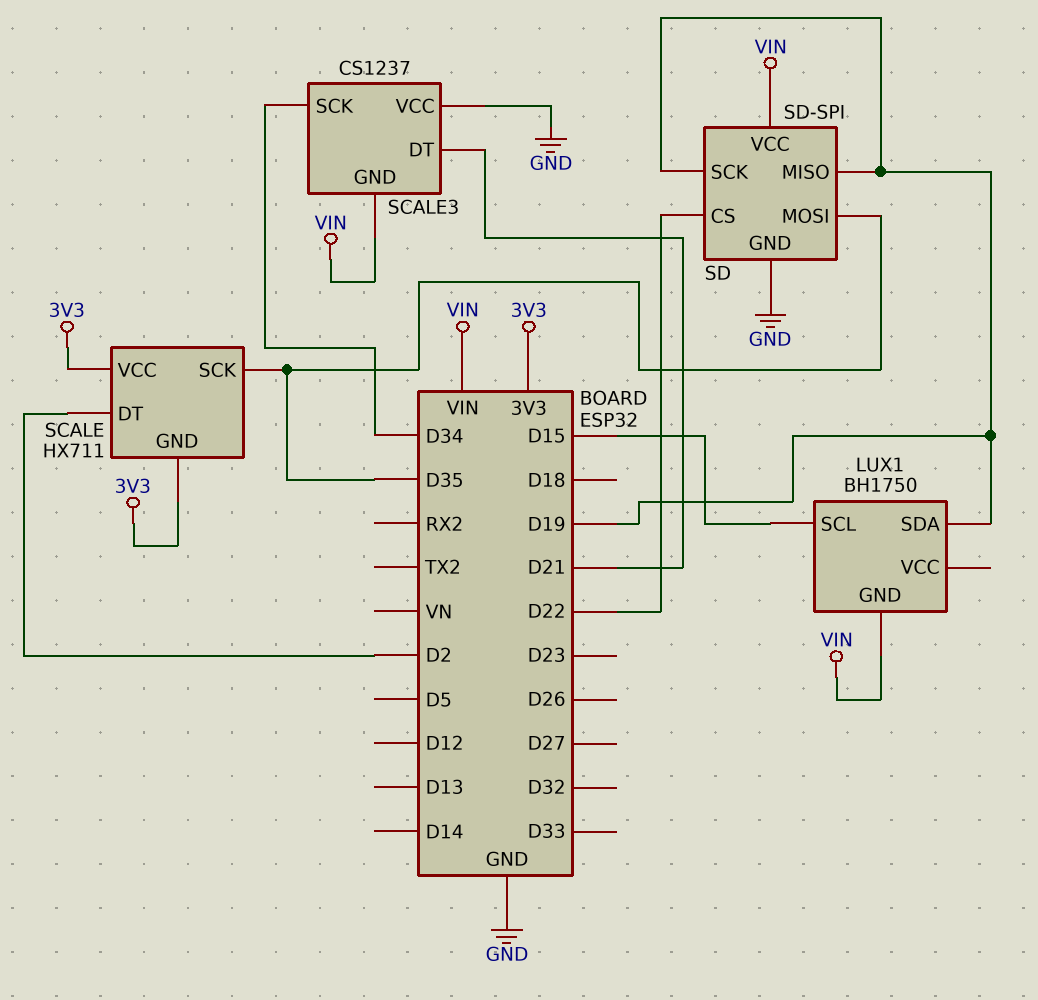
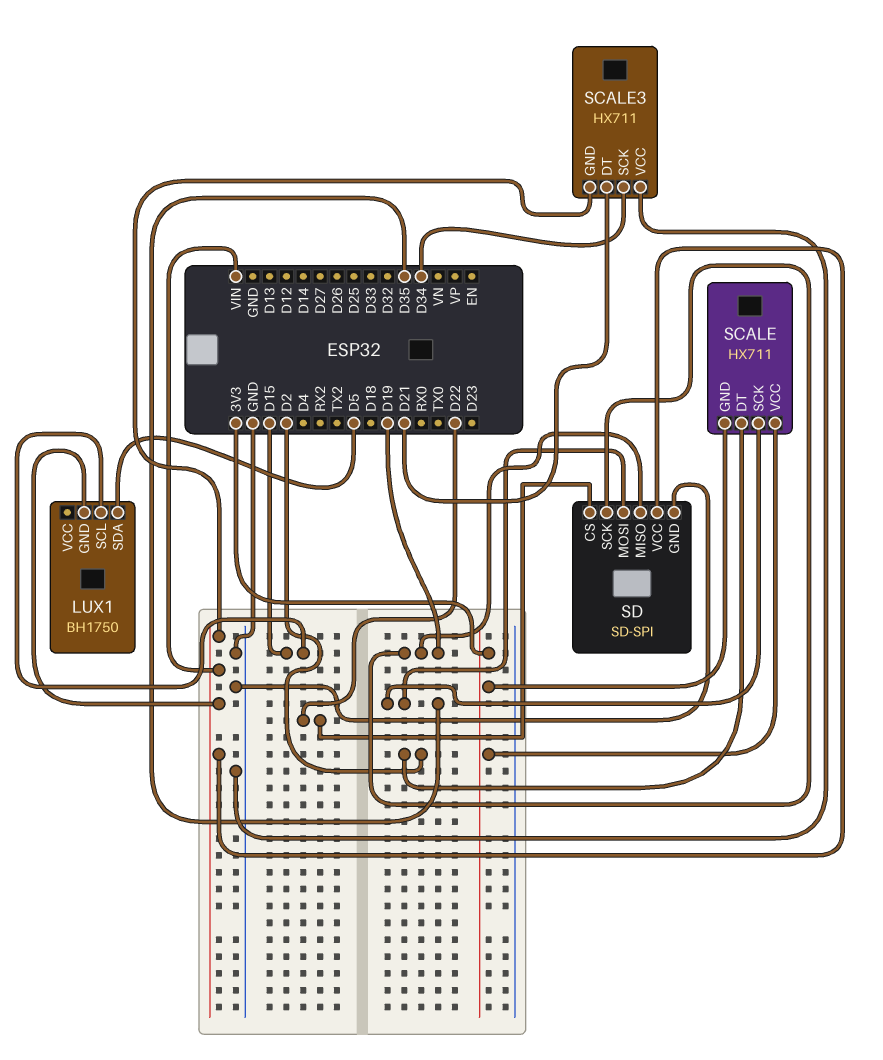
LUX1 pin SDA: D19 -> D5
SCALE3: CS1237 -> HX711

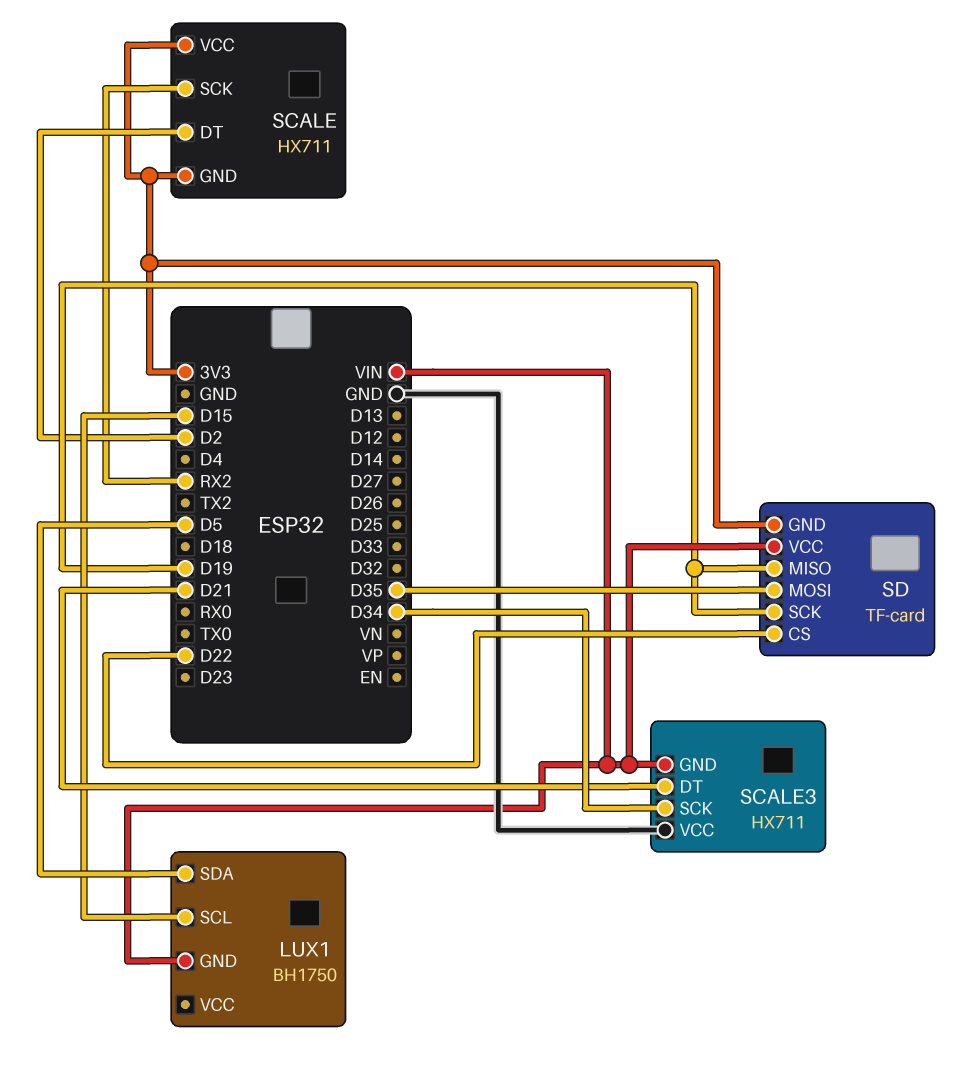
SCALE pin SCK: D35 -> RX2
SD: SD-SPI -> TF-card
SD pin GND: GND -> 3V3

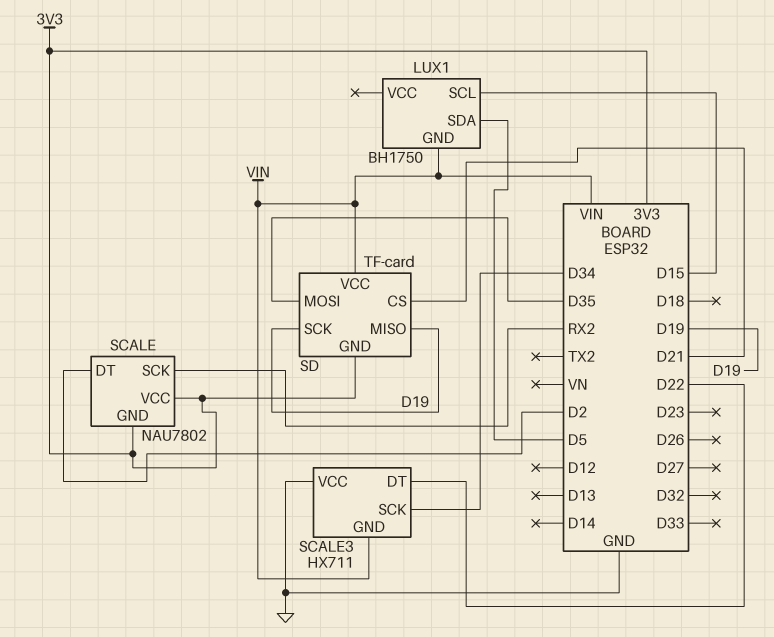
SCALE: HX711 -> NAU7802
SCALE3 pin DT: D21 -> D22
SD pin CS: D22 -> D21

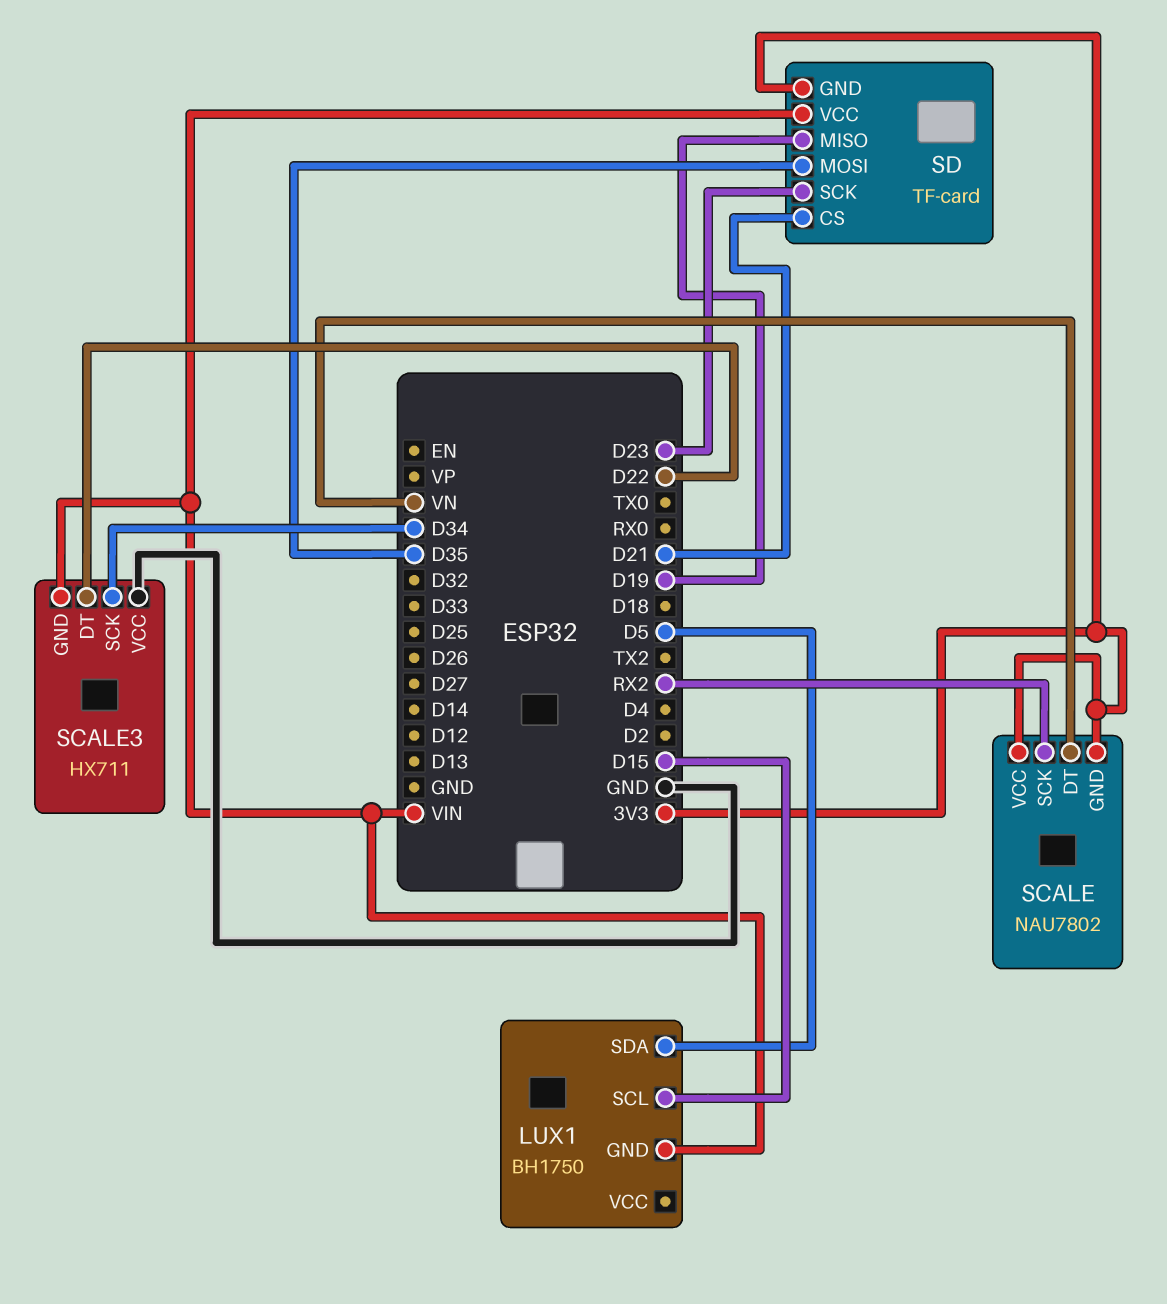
SCALE pin DT: D2 -> VN
SD pin SCK: D19 -> D23

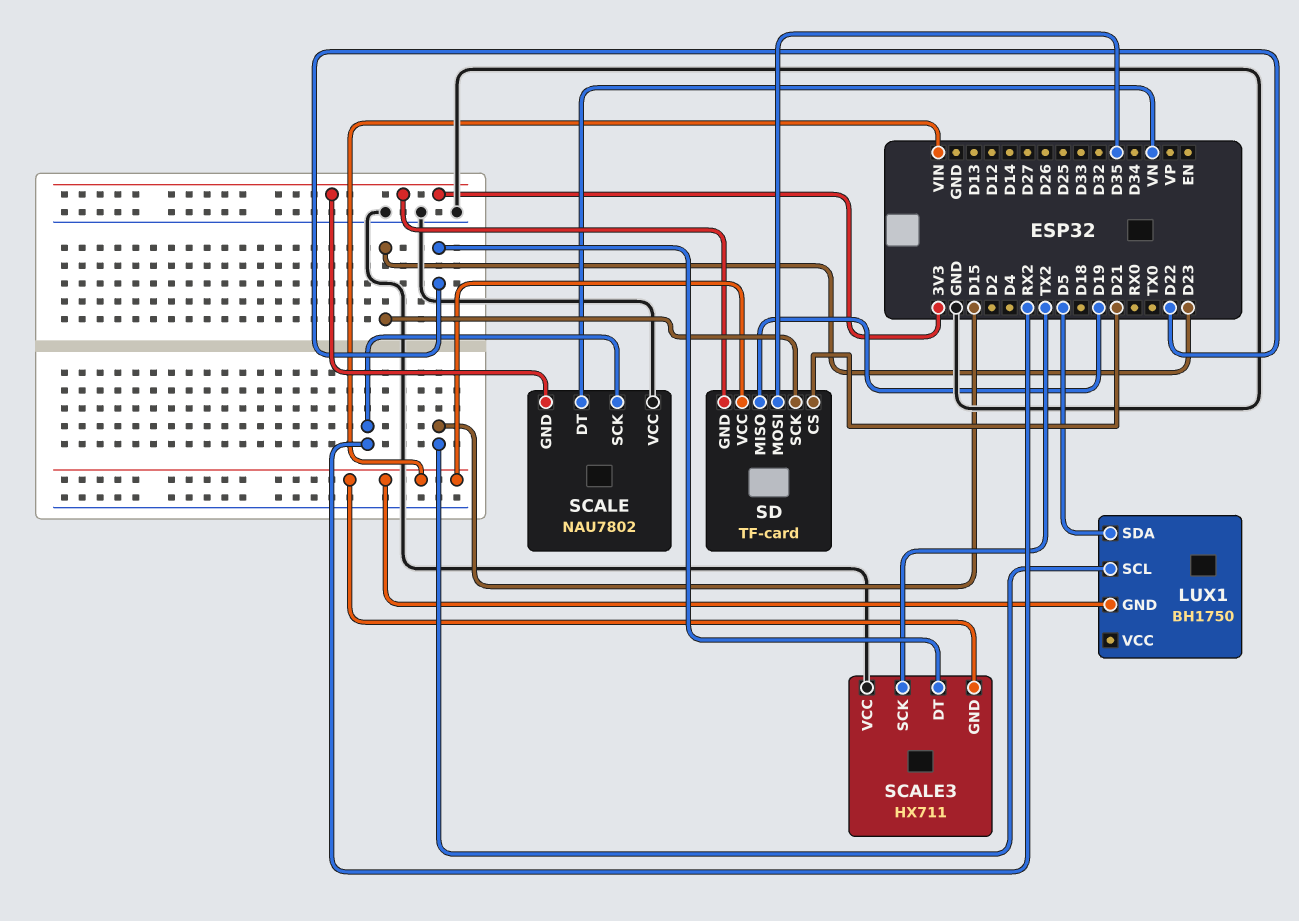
SCALE pin VCC: 3V3 -> GND
SCALE3 pin SCK: D34 -> TX2

